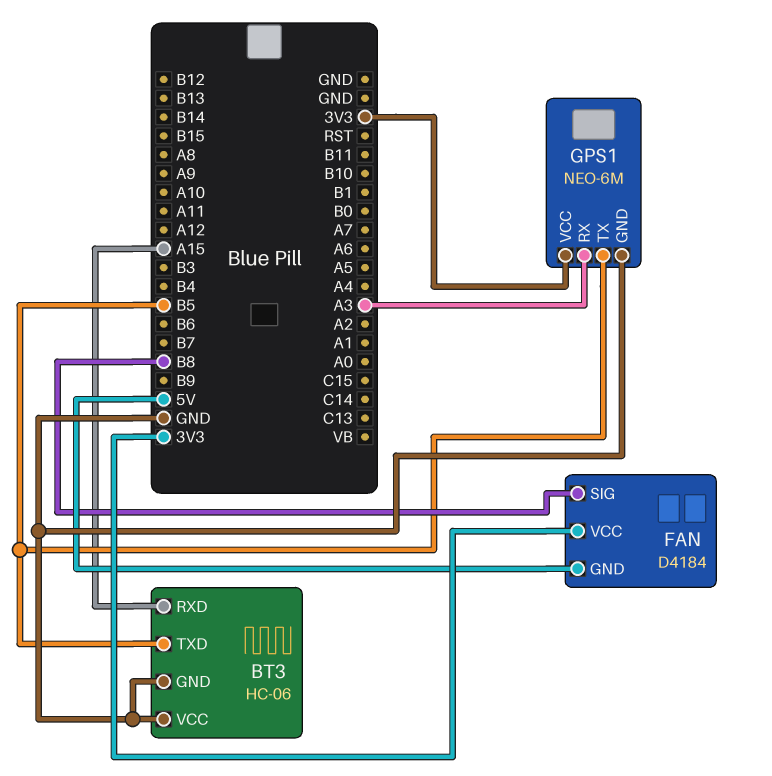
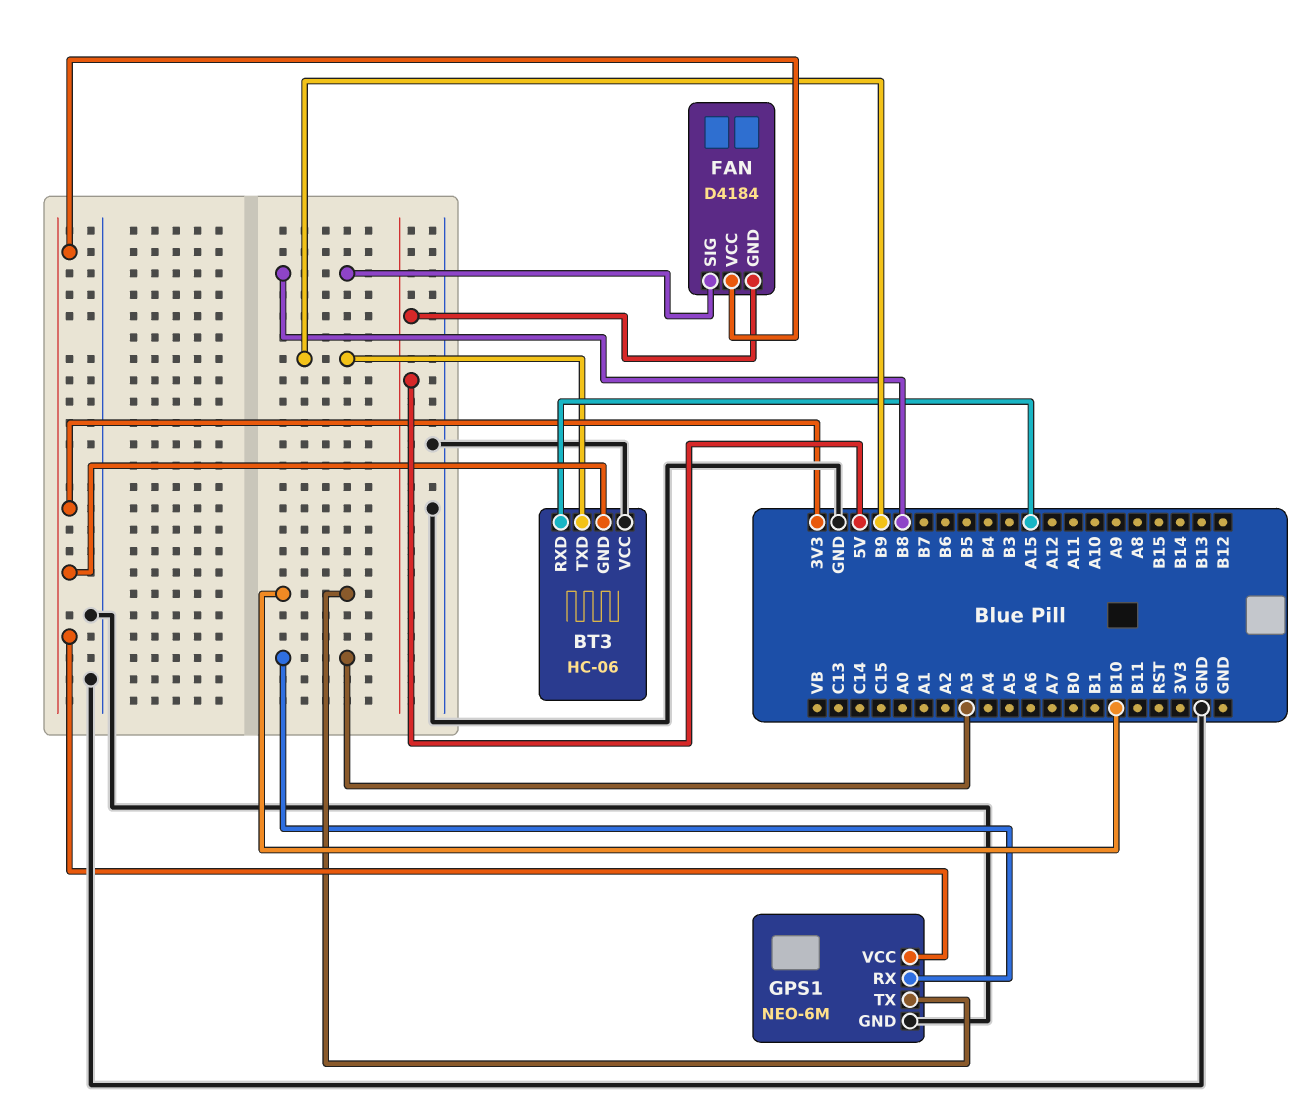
BT3 pin GND: GND -> 3V3
BT3 pin TXD: B5 -> B9
GPS1 pin TX: B5 -> B10

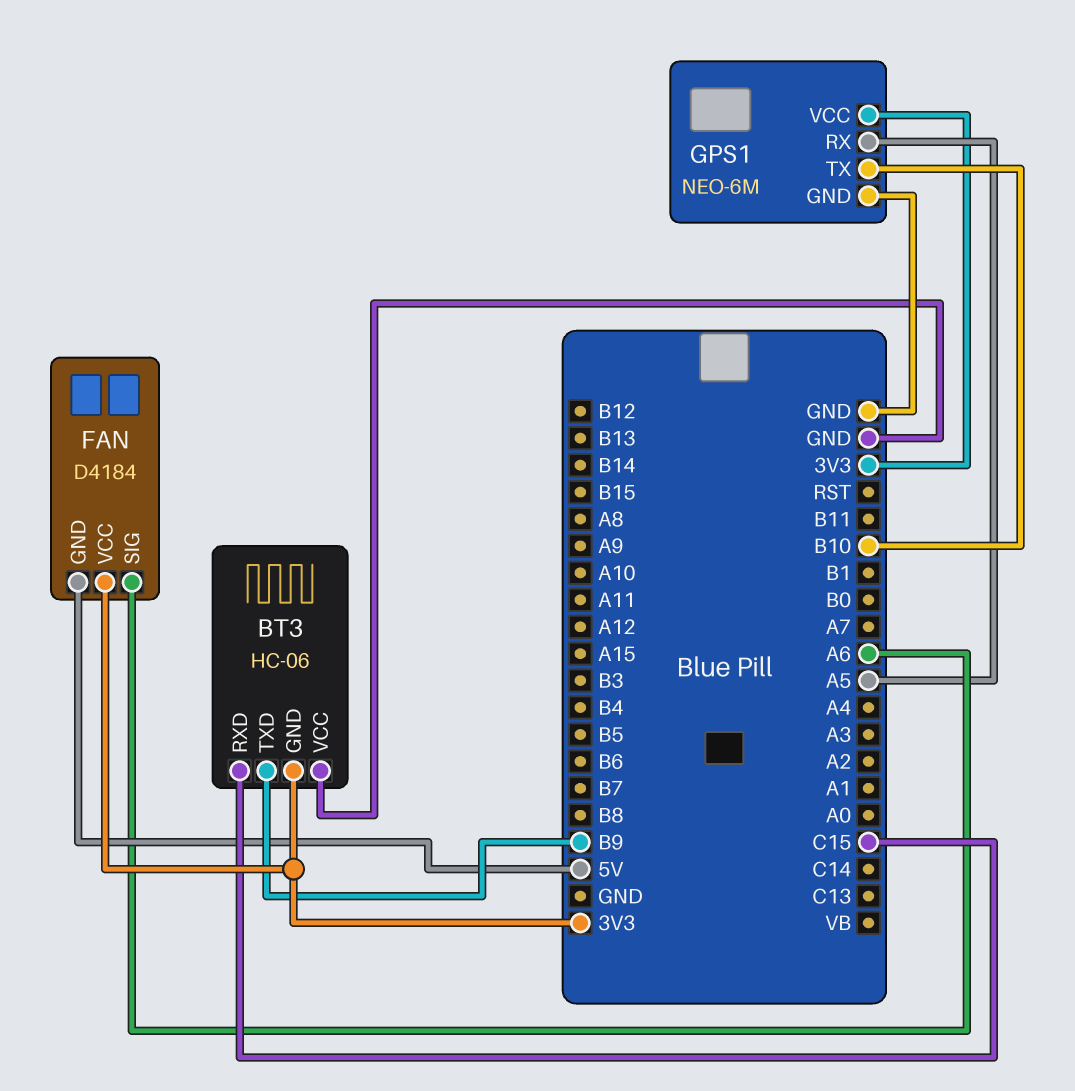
BT3 pin RXD: A15 -> C15
FAN pin SIG: B8 -> A6
GPS1 pin RX: A3 -> A5

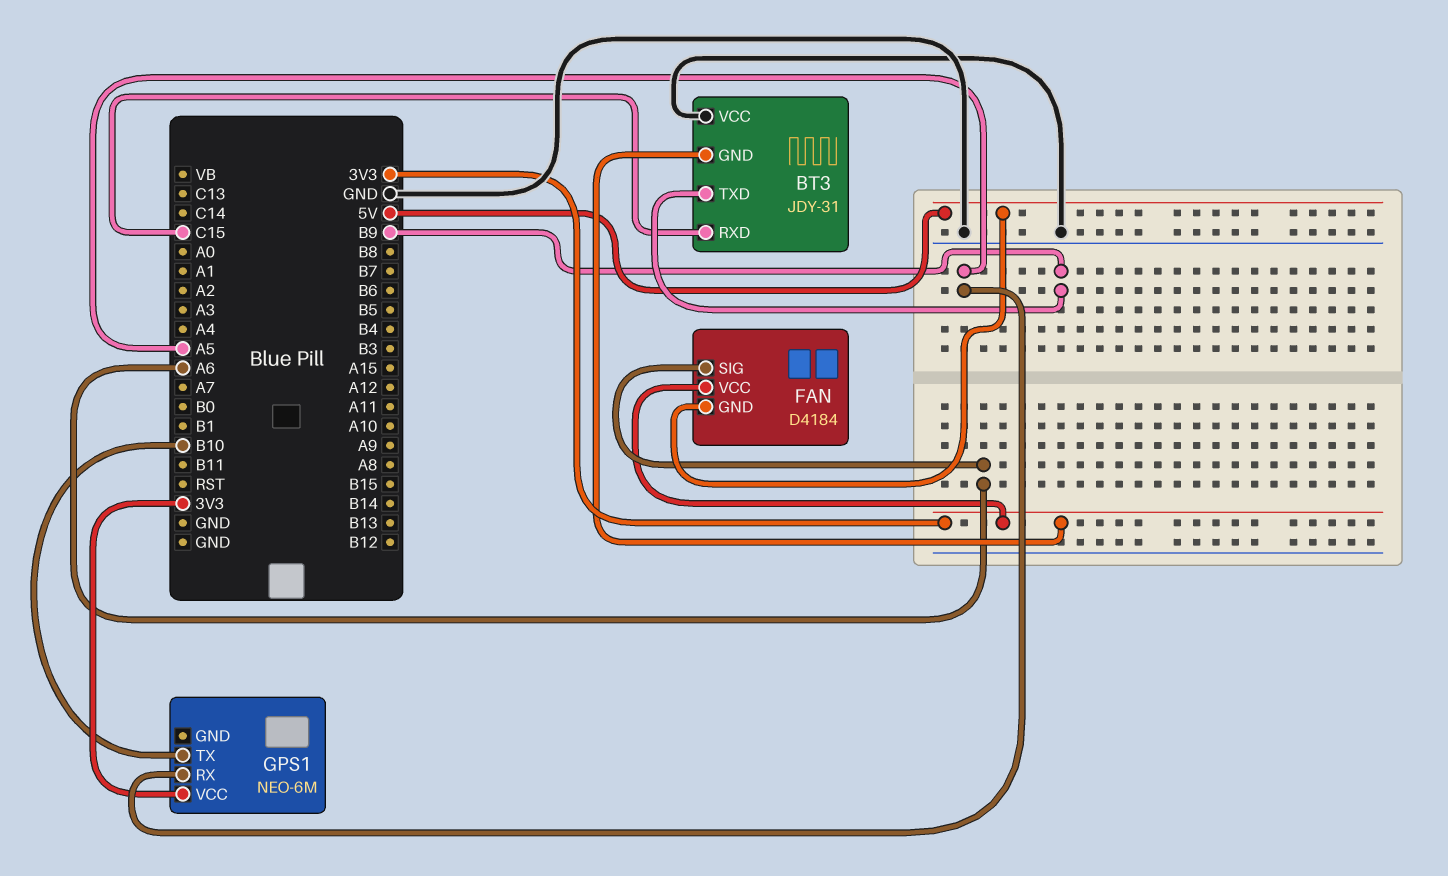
BT3: HC-06 -> JDY-31
GPS1 pin GND: GND -> none

